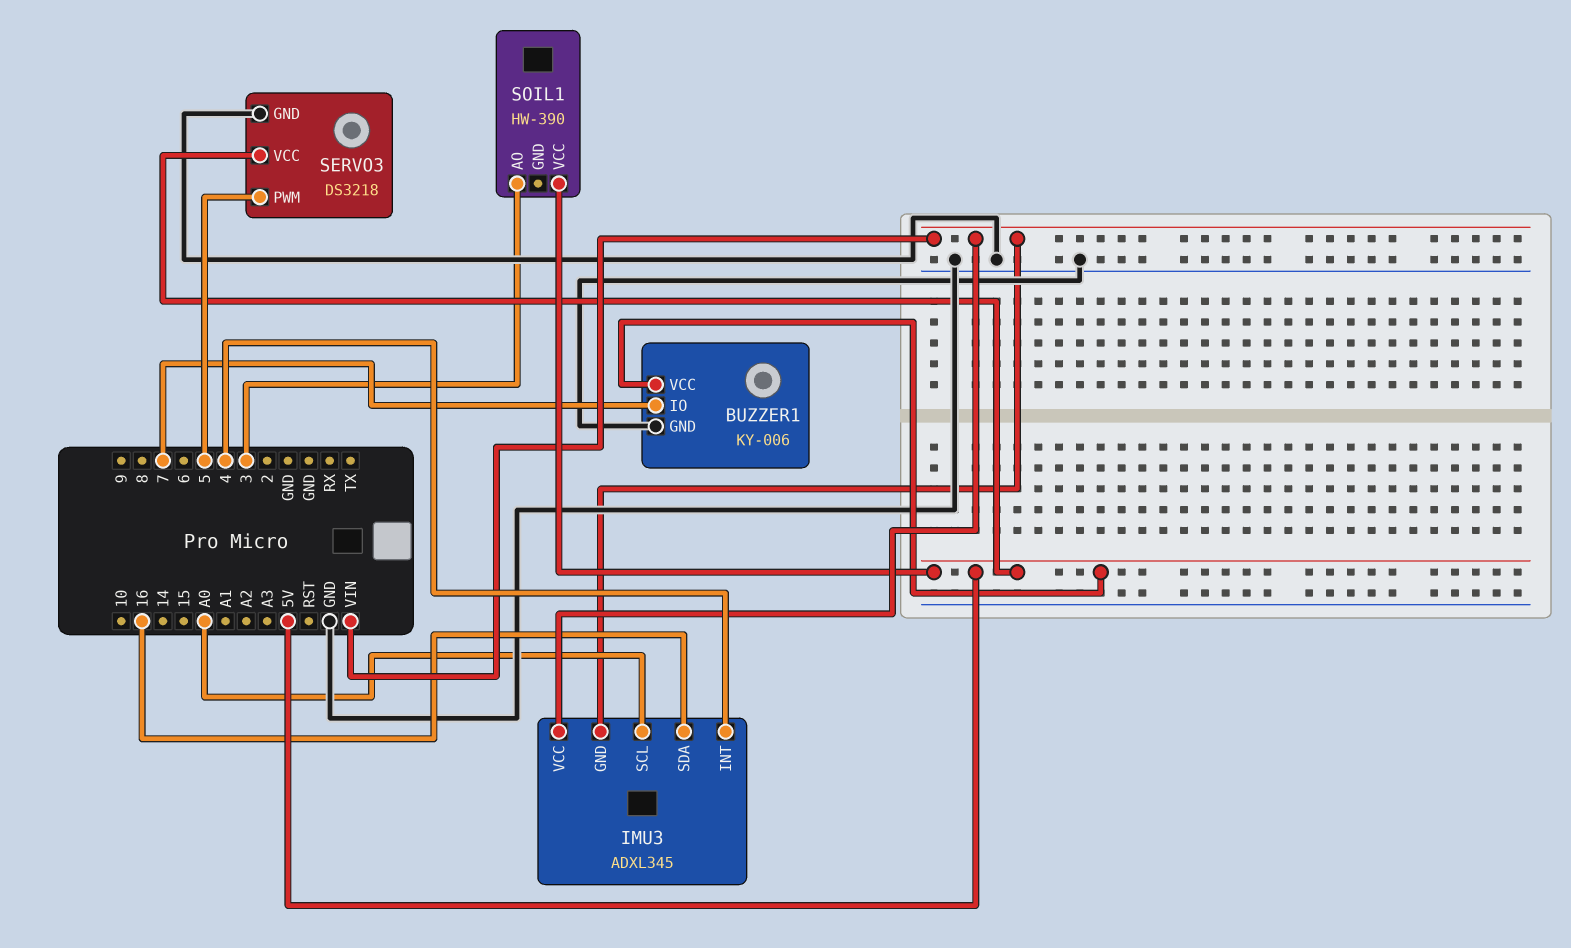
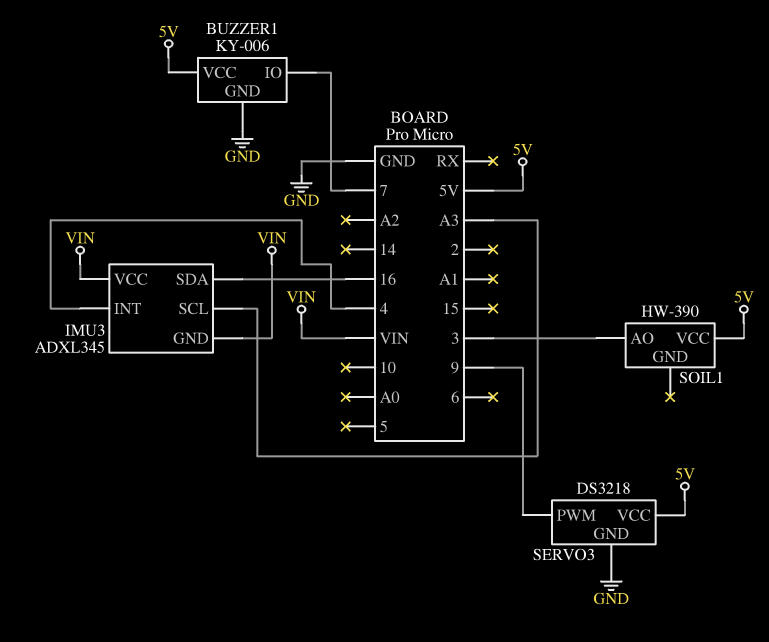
IMU3 pin SCL: A0 -> A3
SERVO3 pin PWM: 5 -> 9

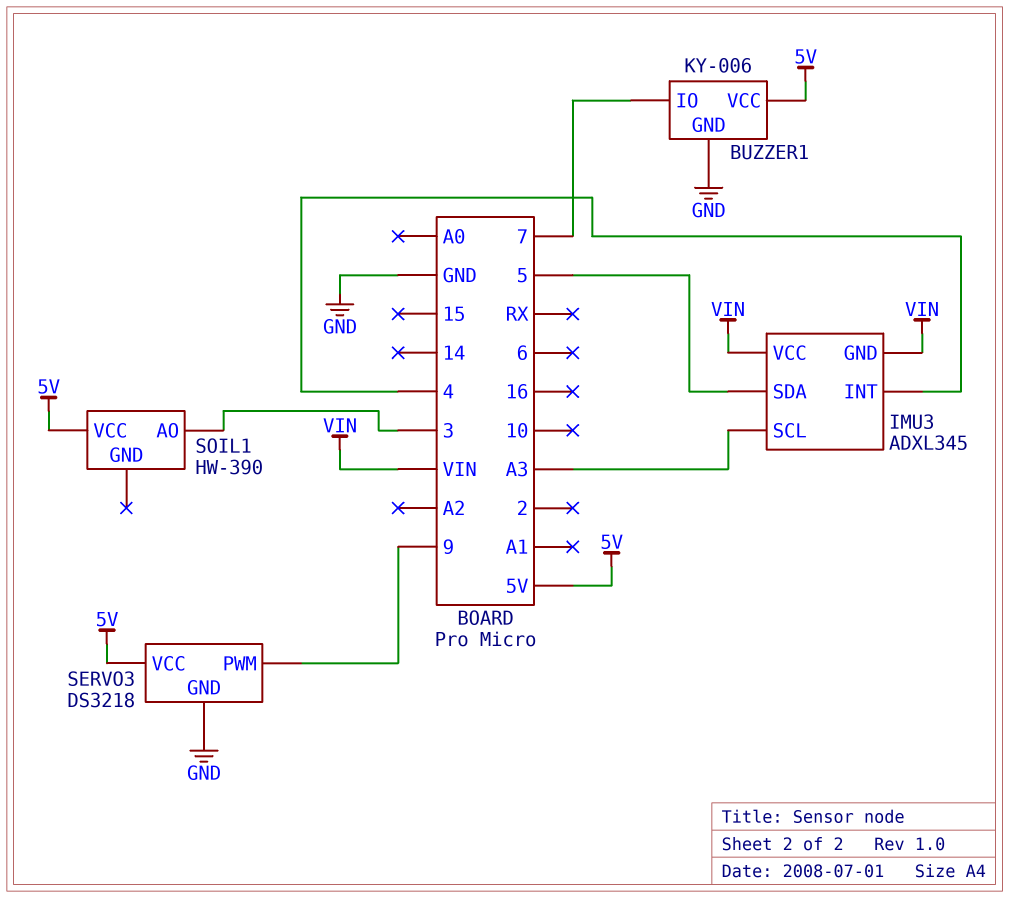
IMU3 pin SDA: 16 -> 5

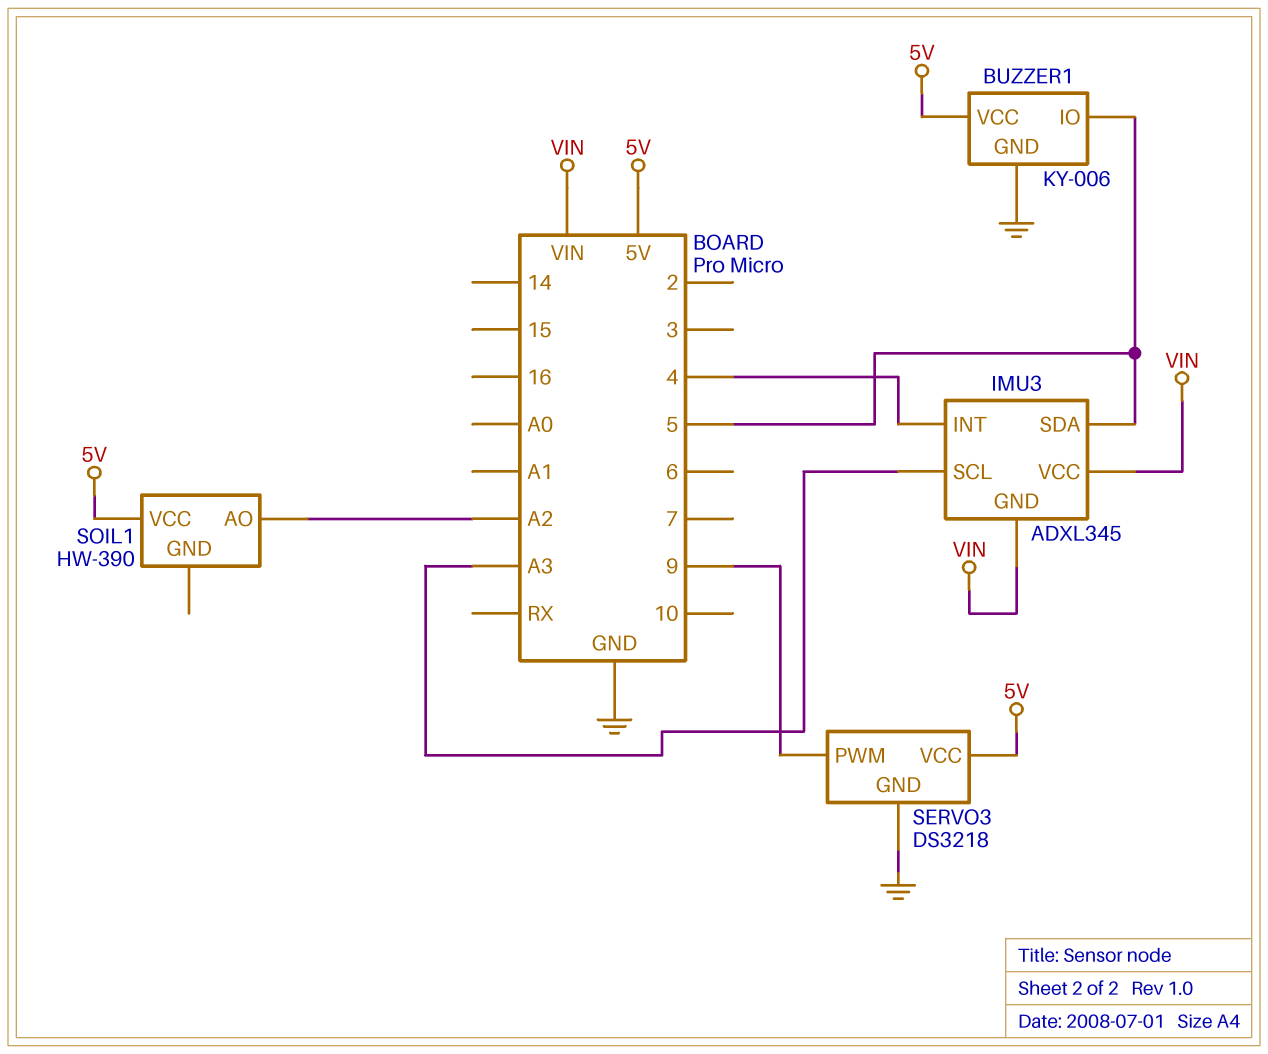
BUZZER1 pin IO: 7 -> 5
SOIL1 pin AO: 3 -> A2

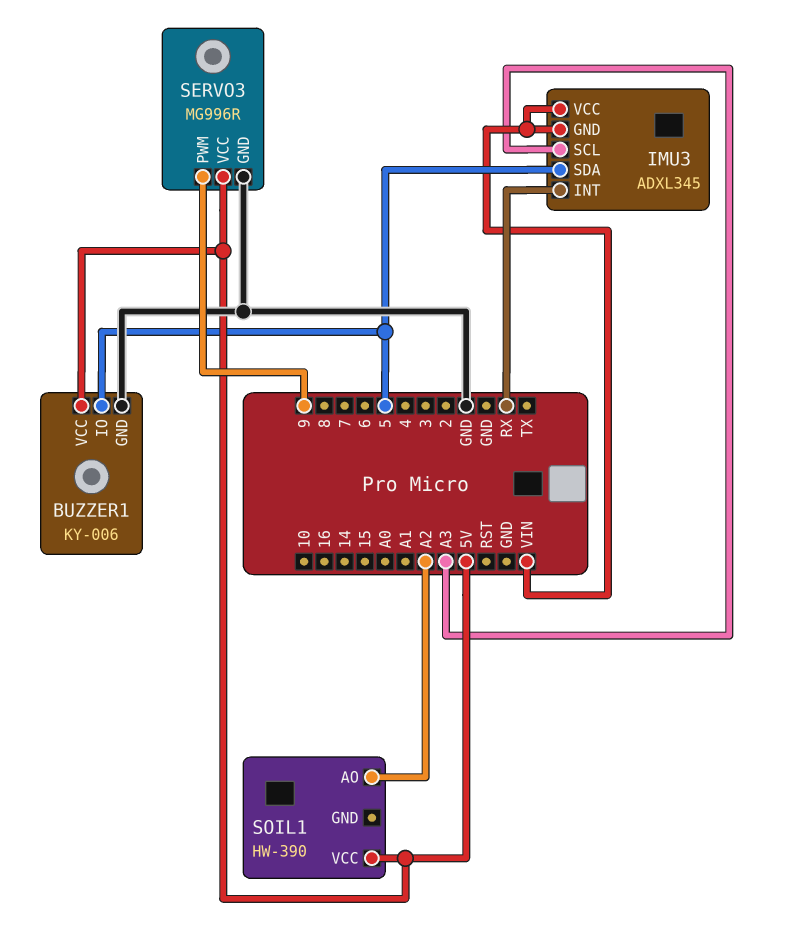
IMU3 pin INT: 4 -> RX
SERVO3: DS3218 -> MG996R

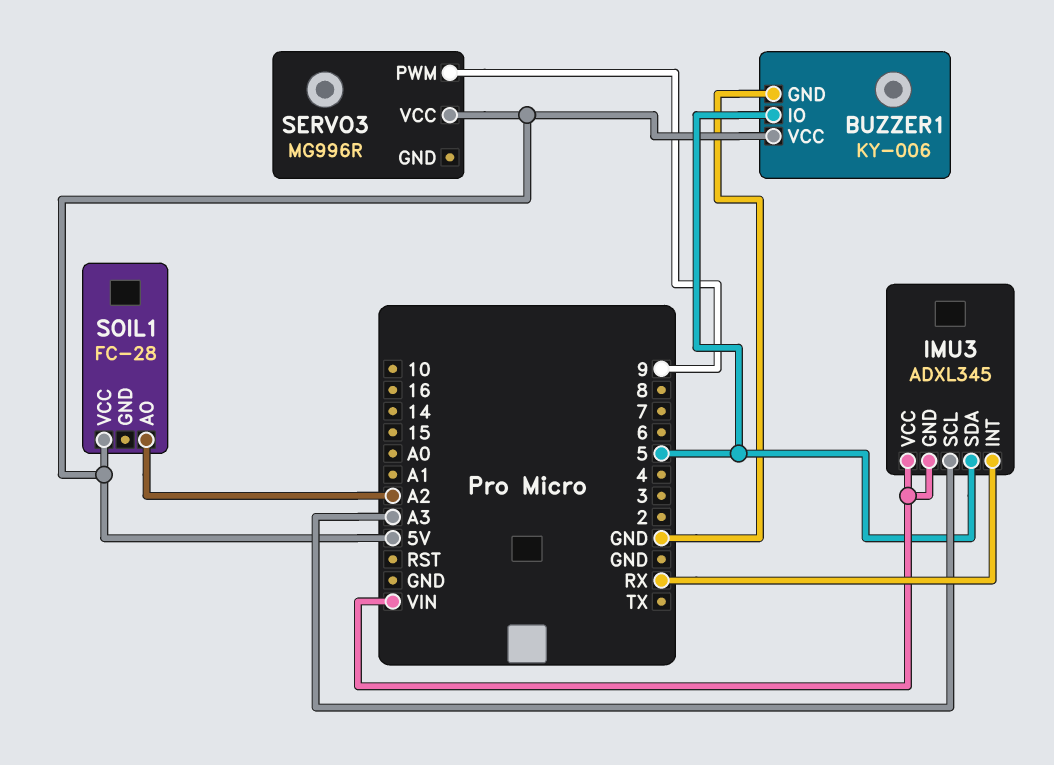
SERVO3 pin GND: GND -> none
SOIL1: HW-390 -> FC-28

